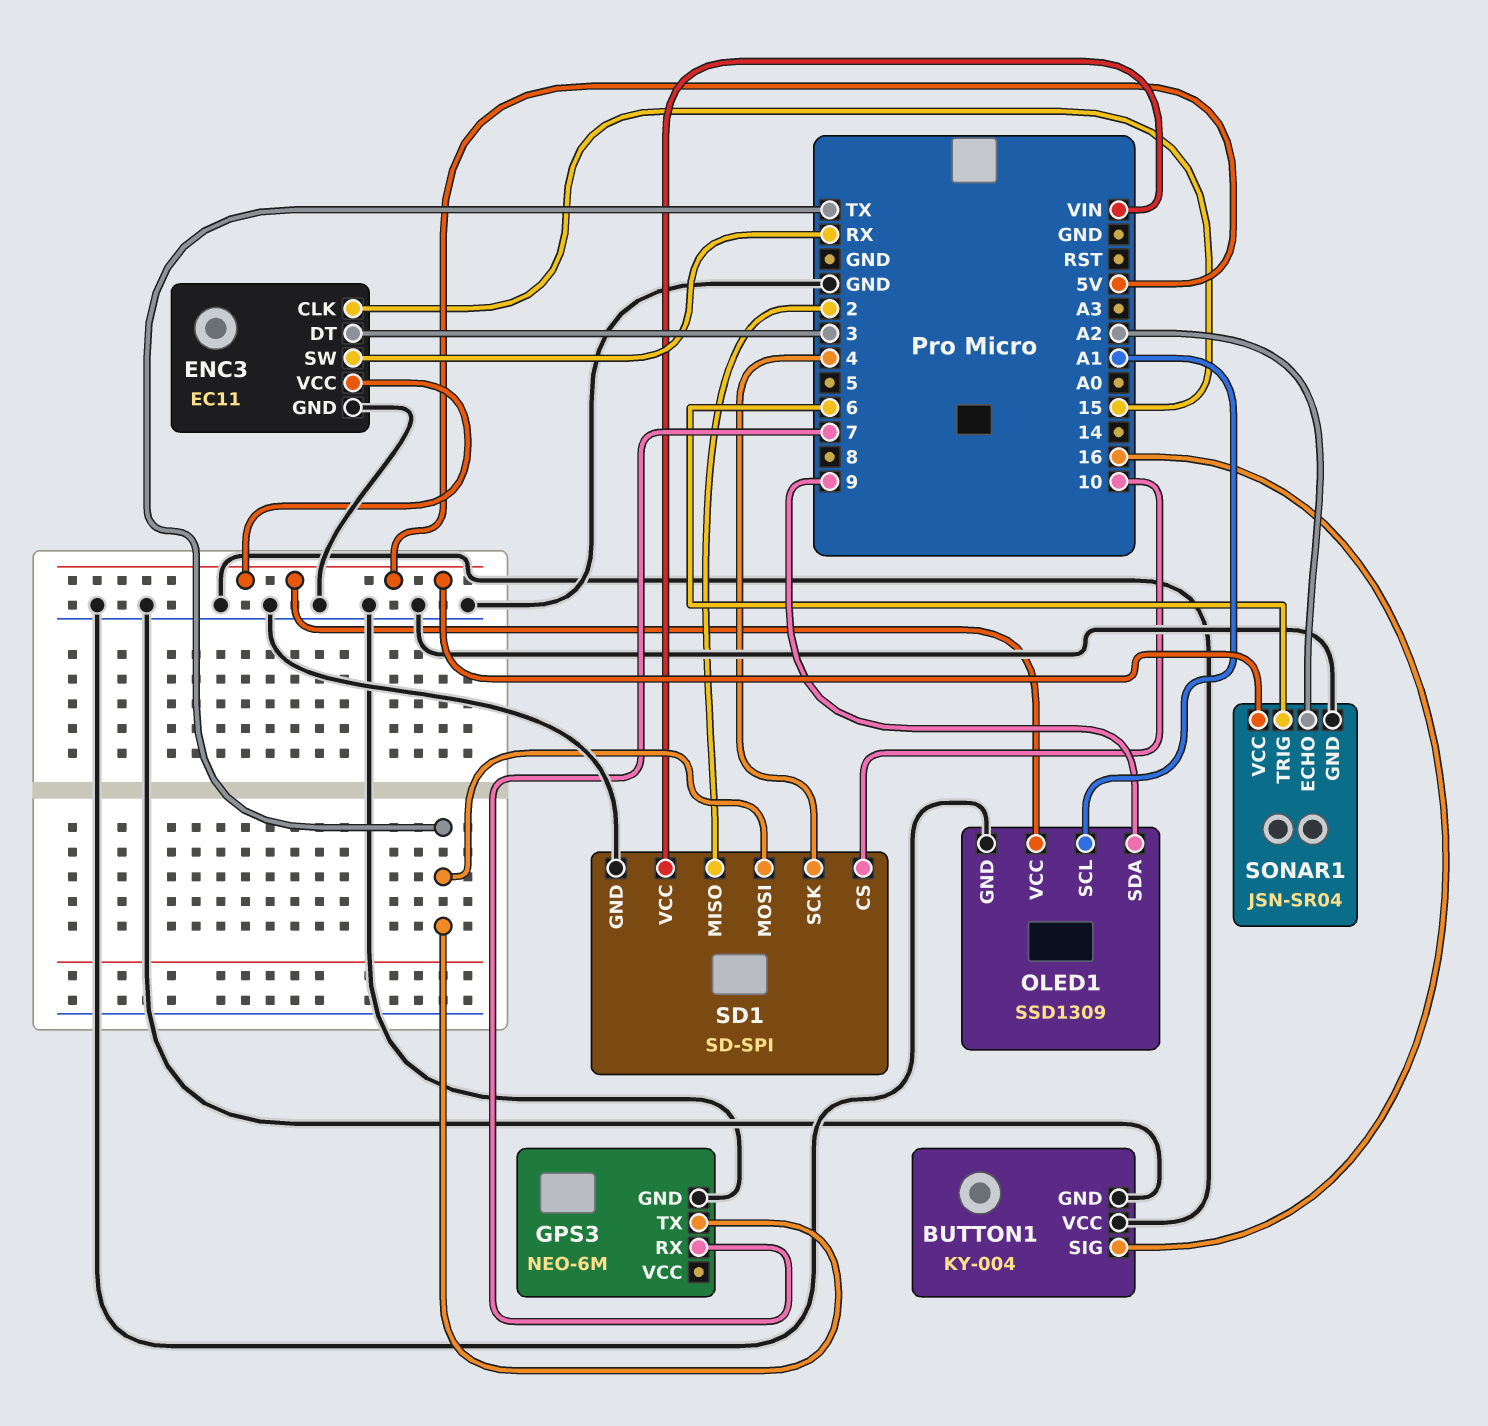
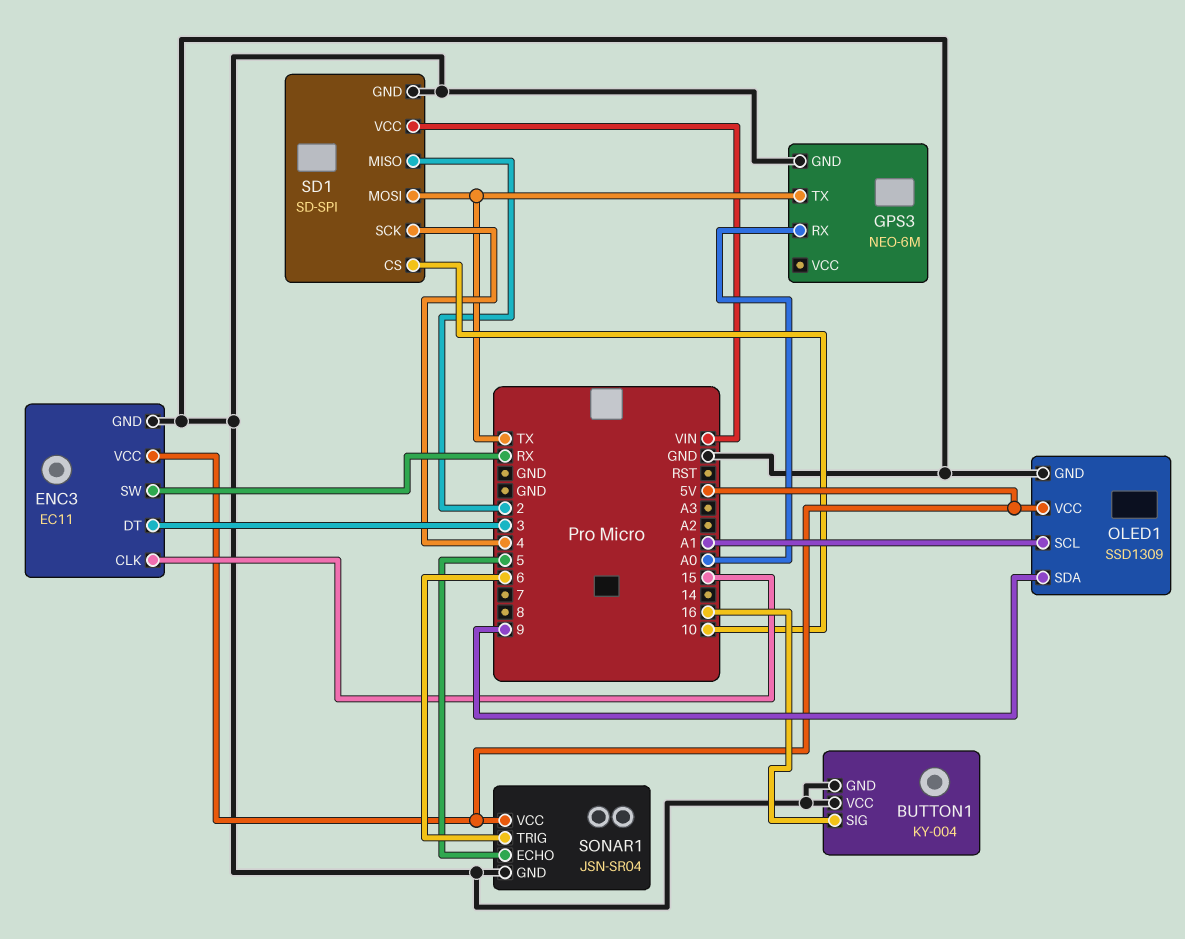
GPS3 pin RX: 7 -> A0
SONAR1 pin ECHO: A2 -> 5

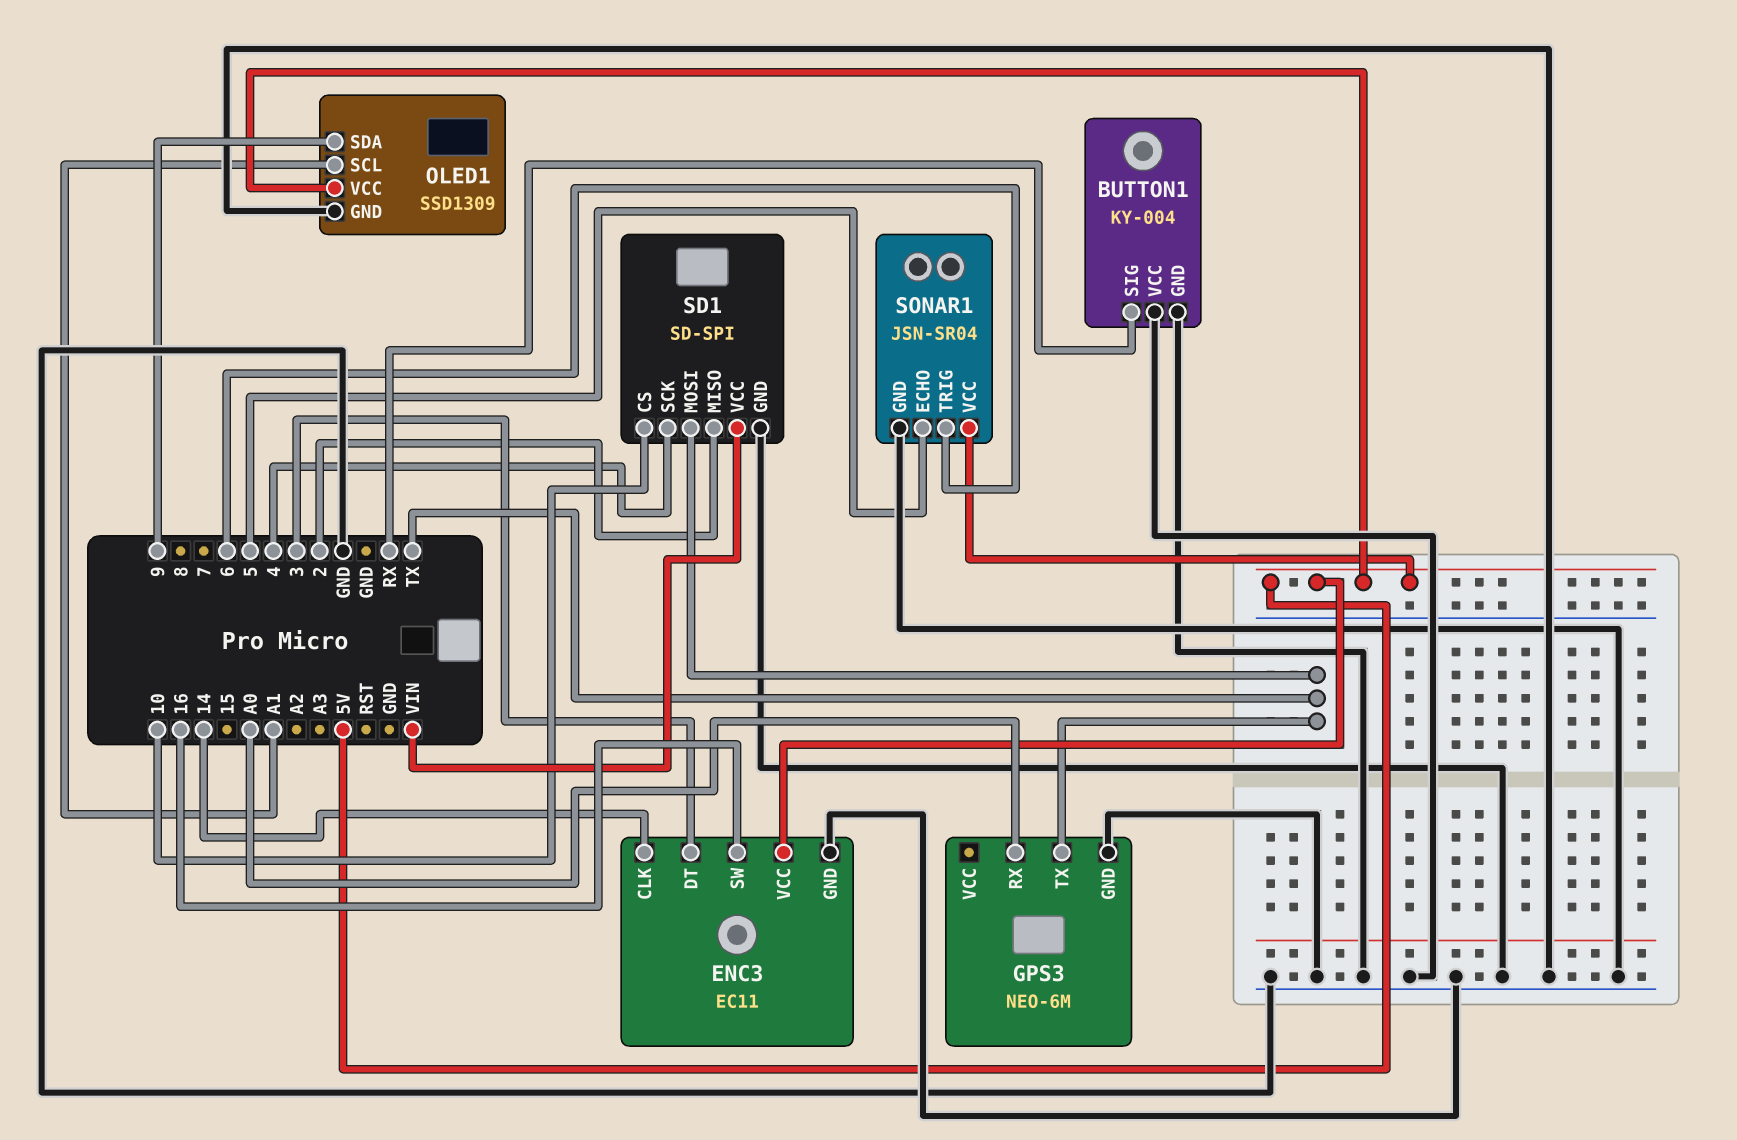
BUTTON1 pin SIG: 16 -> RX
ENC3 pin CLK: 15 -> 14
ENC3 pin SW: RX -> 16

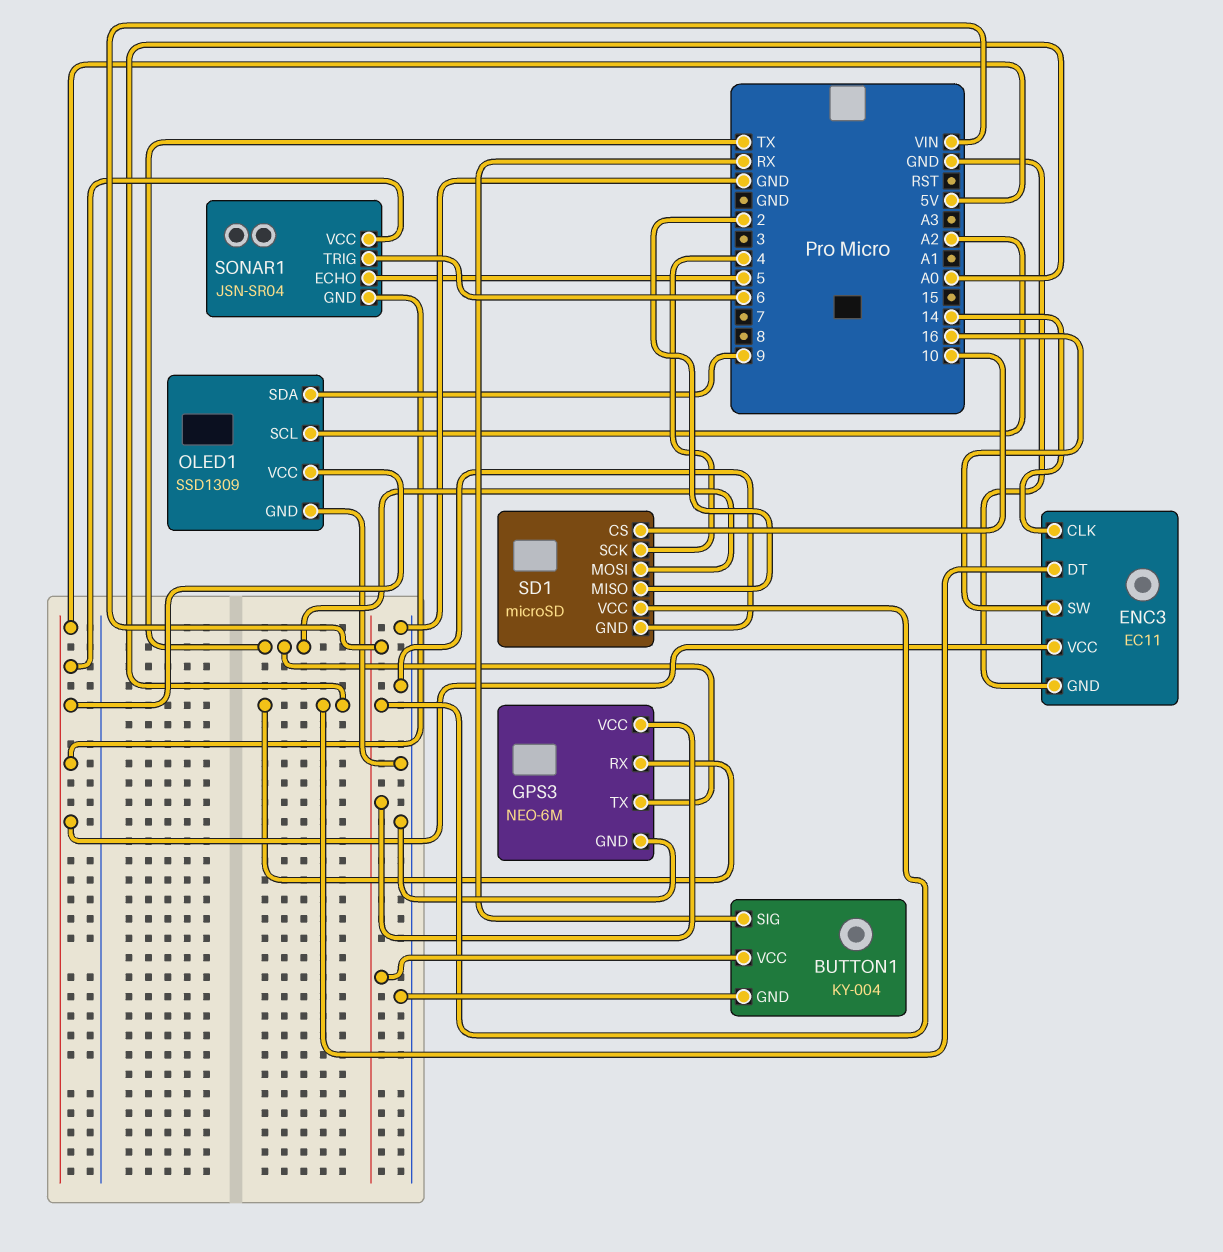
BUTTON1 pin VCC: GND -> VIN
ENC3 pin DT: 3 -> A0
GPS3 pin VCC: none -> VIN
OLED1 pin SCL: A1 -> A2
SD1: SD-SPI -> microSD
SONAR1 pin GND: GND -> 5V

